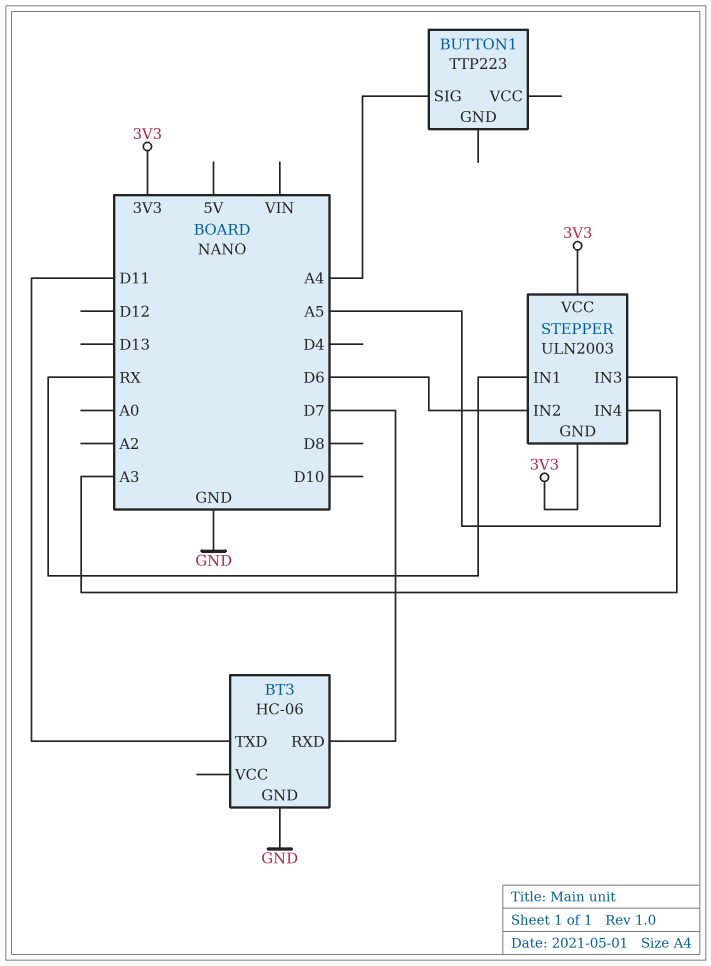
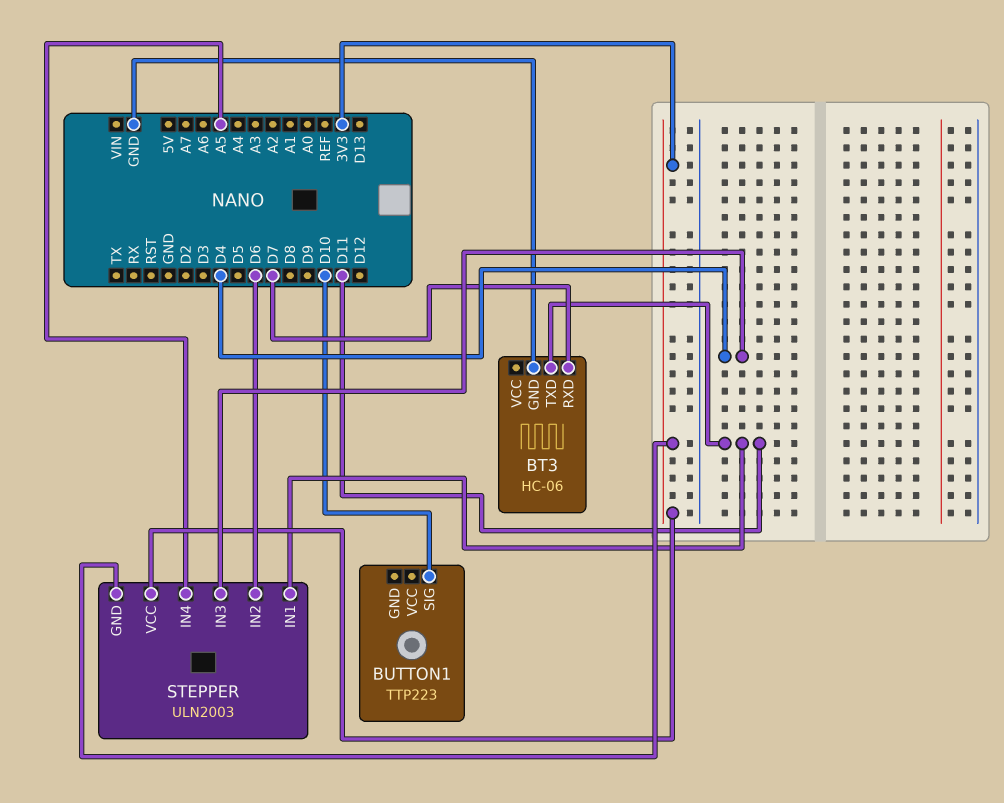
BUTTON1 pin SIG: A4 -> D10
STEPPER pin IN1: RX -> D11
STEPPER pin IN3: A3 -> D4

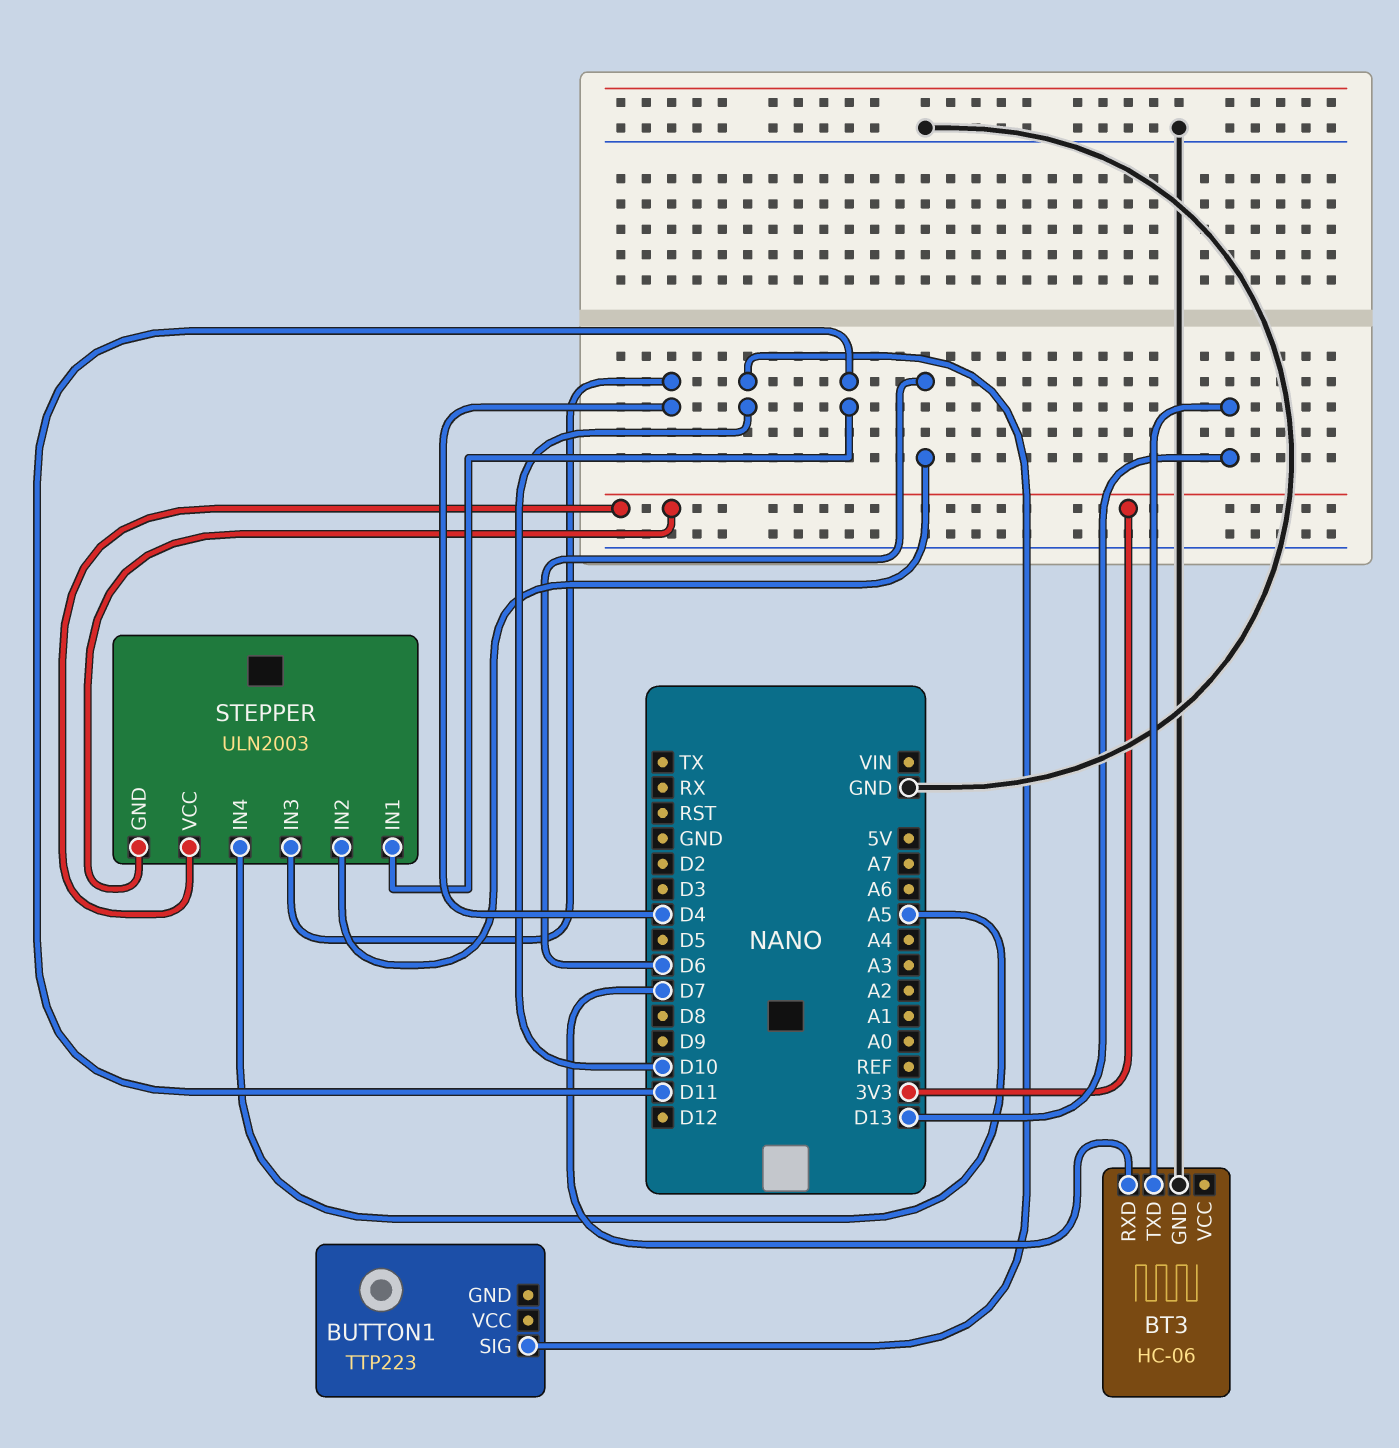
BT3 pin TXD: D11 -> D13

